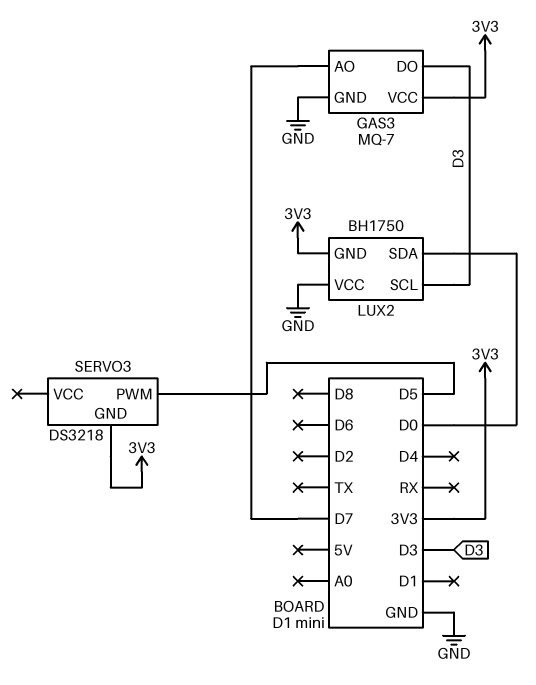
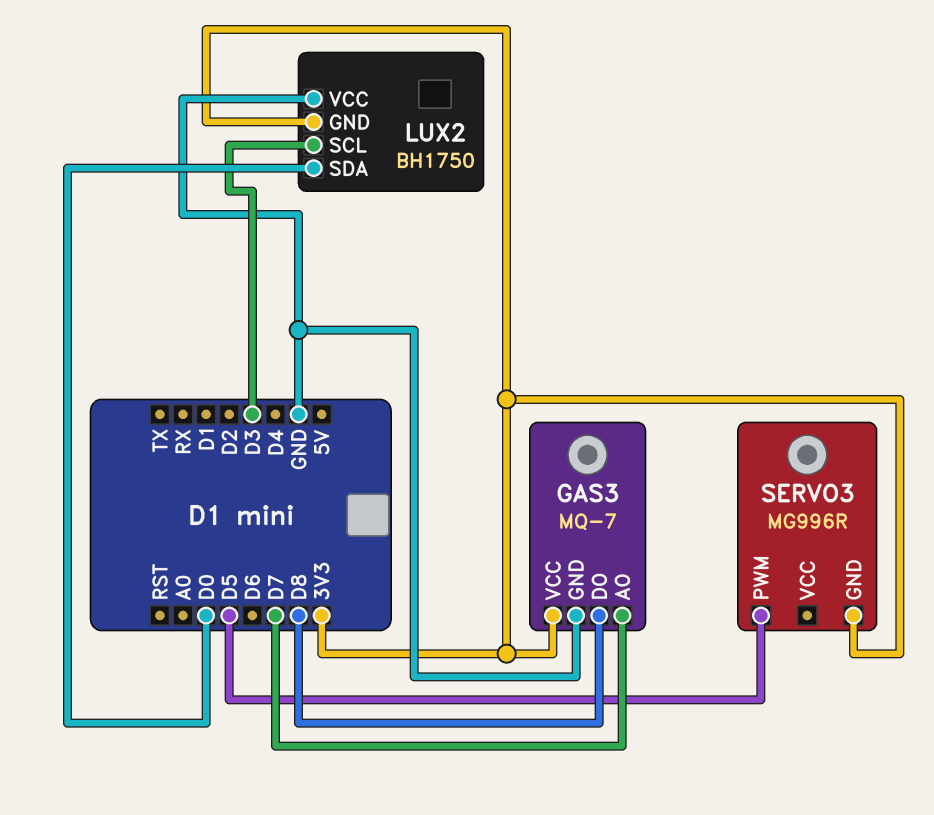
GAS3 pin DO: D3 -> D8
SERVO3: DS3218 -> MG996R

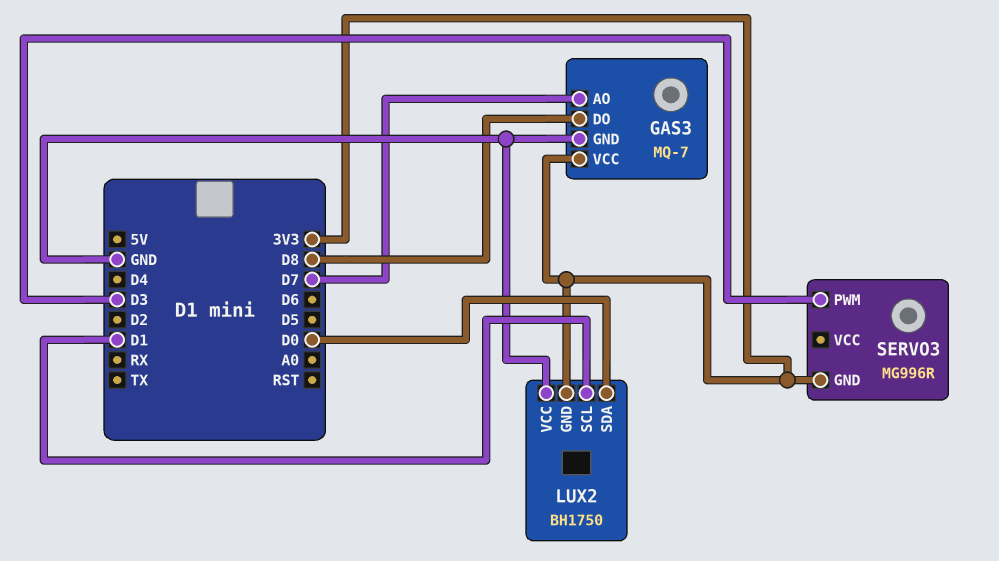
LUX2 pin SCL: D3 -> D1
SERVO3 pin PWM: D5 -> D3

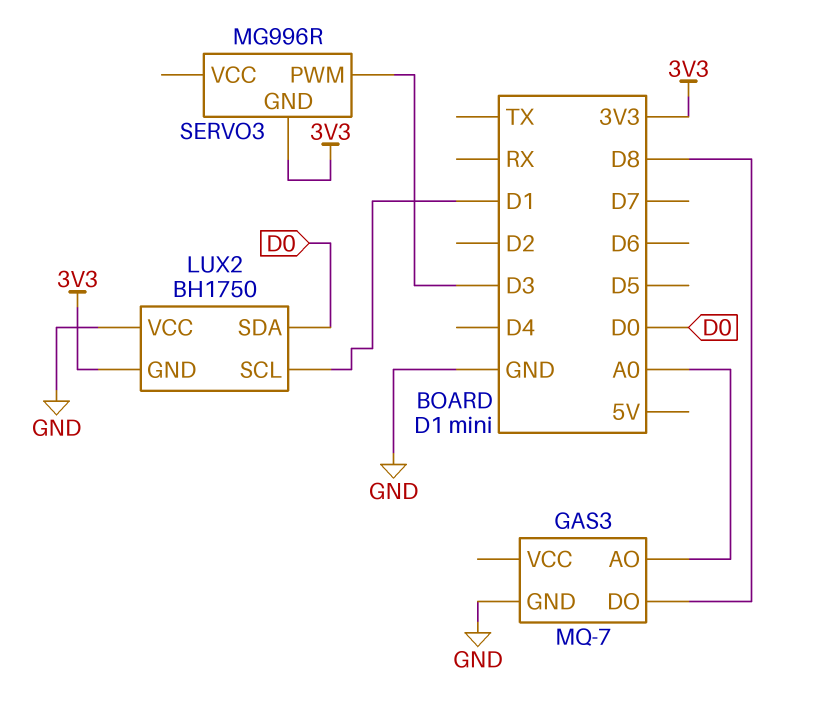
GAS3 pin AO: D7 -> A0
GAS3 pin VCC: 3V3 -> none

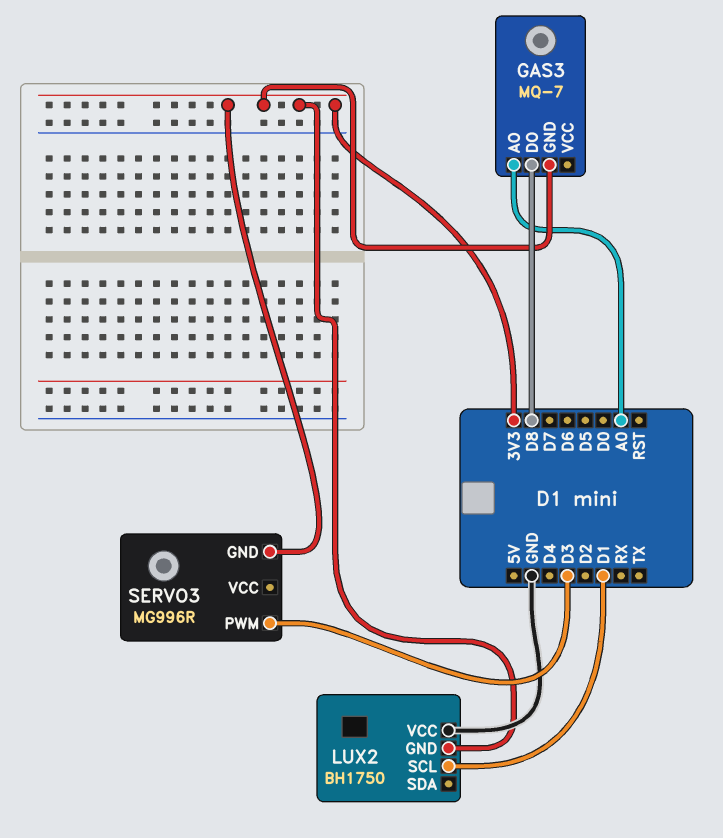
GAS3 pin GND: GND -> 3V3
LUX2 pin SDA: D0 -> none

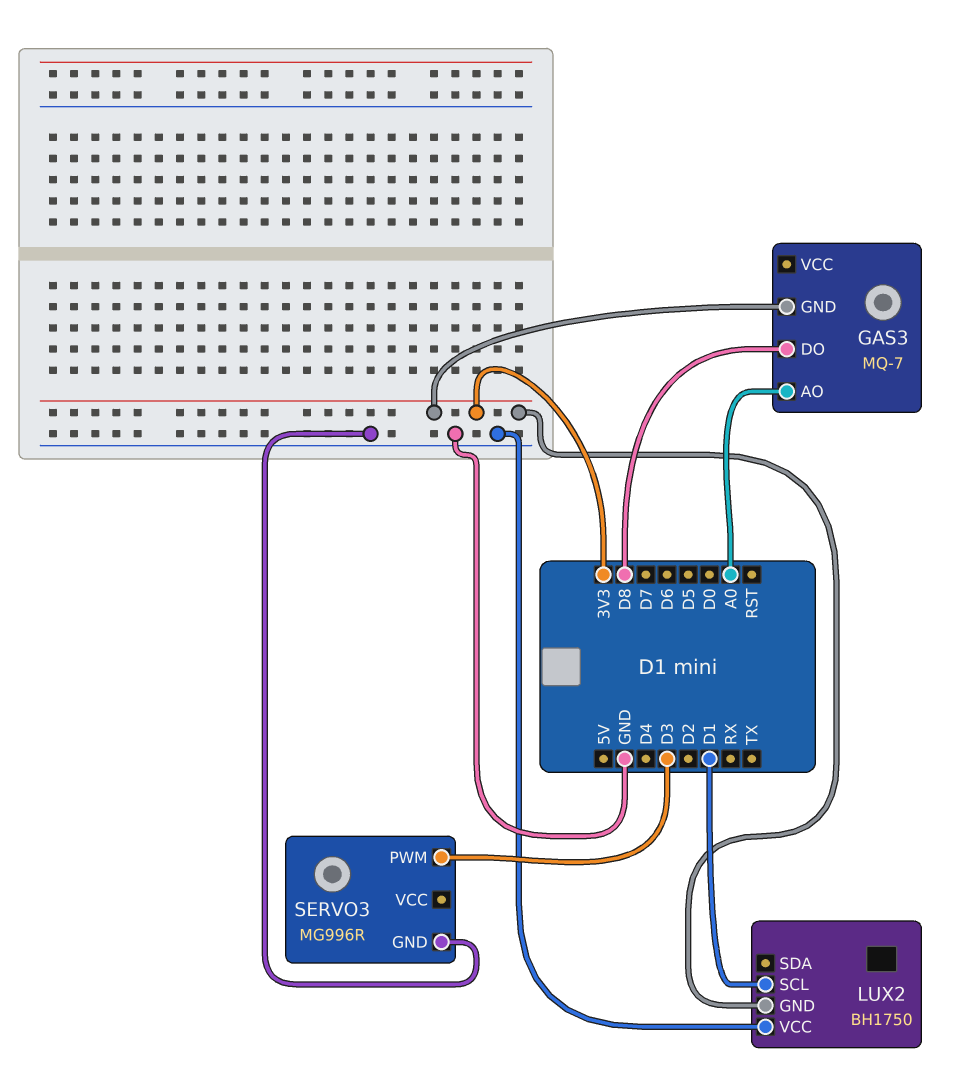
SERVO3 pin GND: 3V3 -> GND

